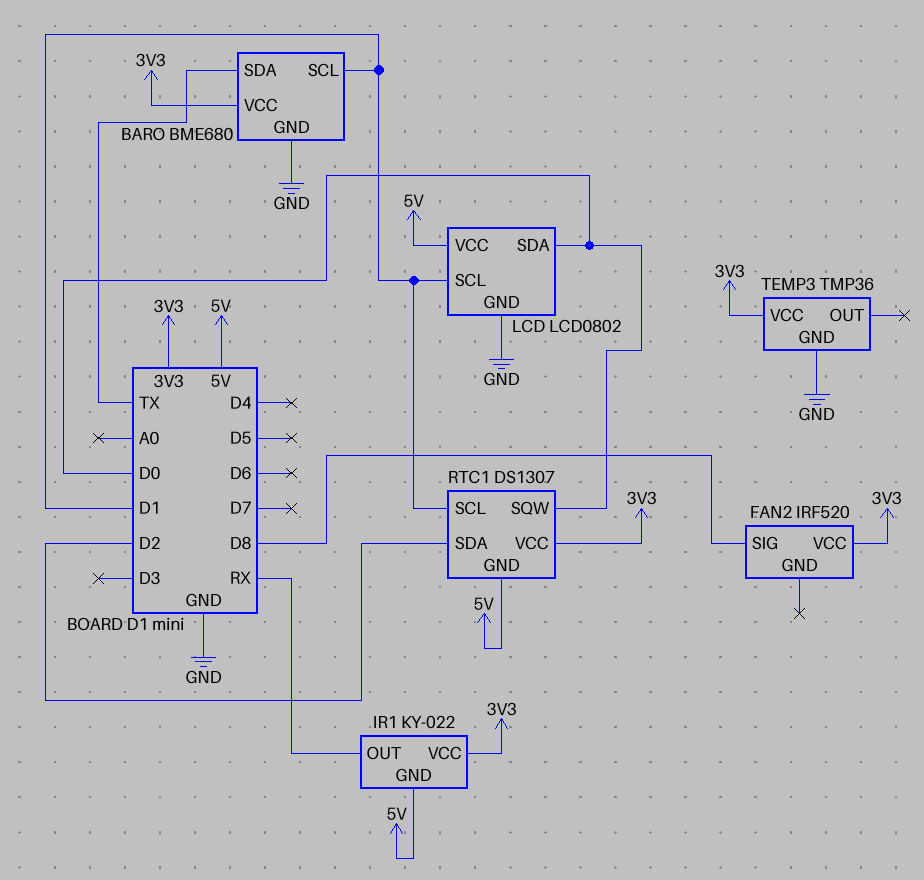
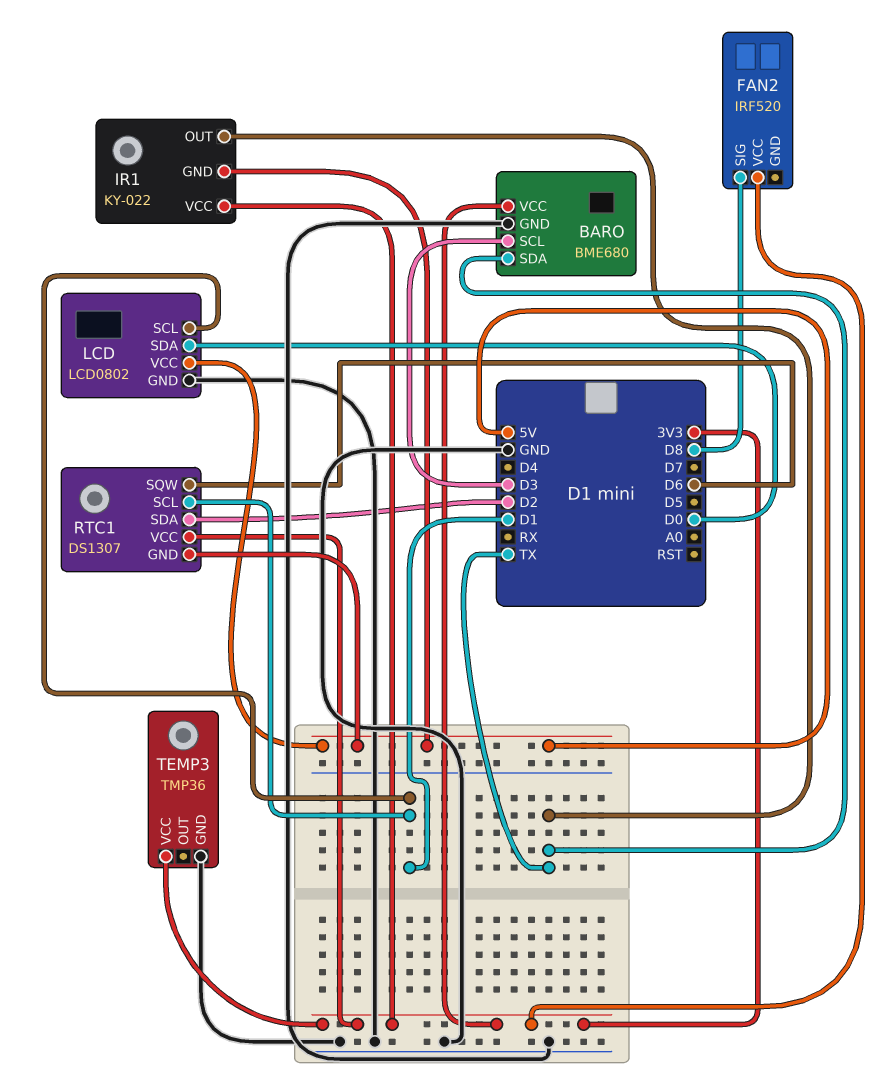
BARO pin SCL: D1 -> D3
IR1 pin OUT: RX -> TX
RTC1 pin SQW: D0 -> D6

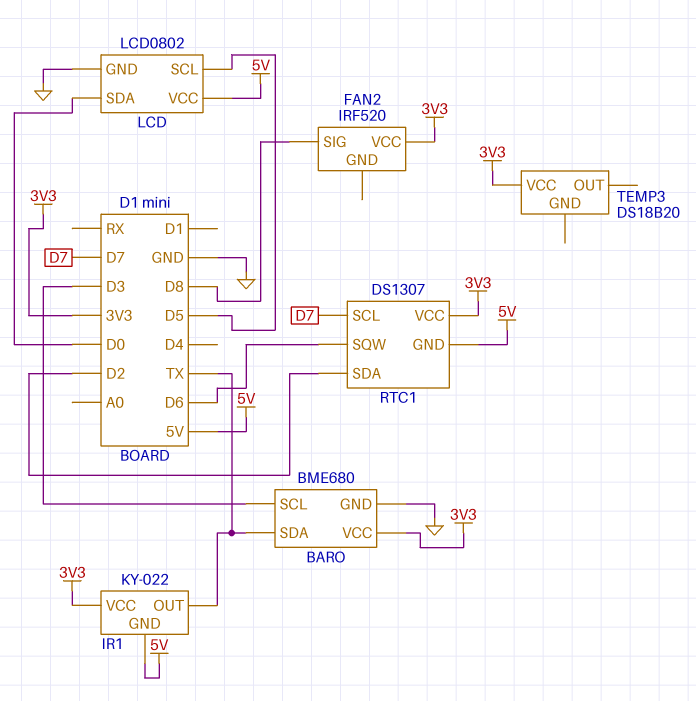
LCD pin SCL: D1 -> D5
RTC1 pin SCL: D1 -> D7
TEMP3: TMP36 -> DS18B20
TEMP3 pin GND: GND -> none

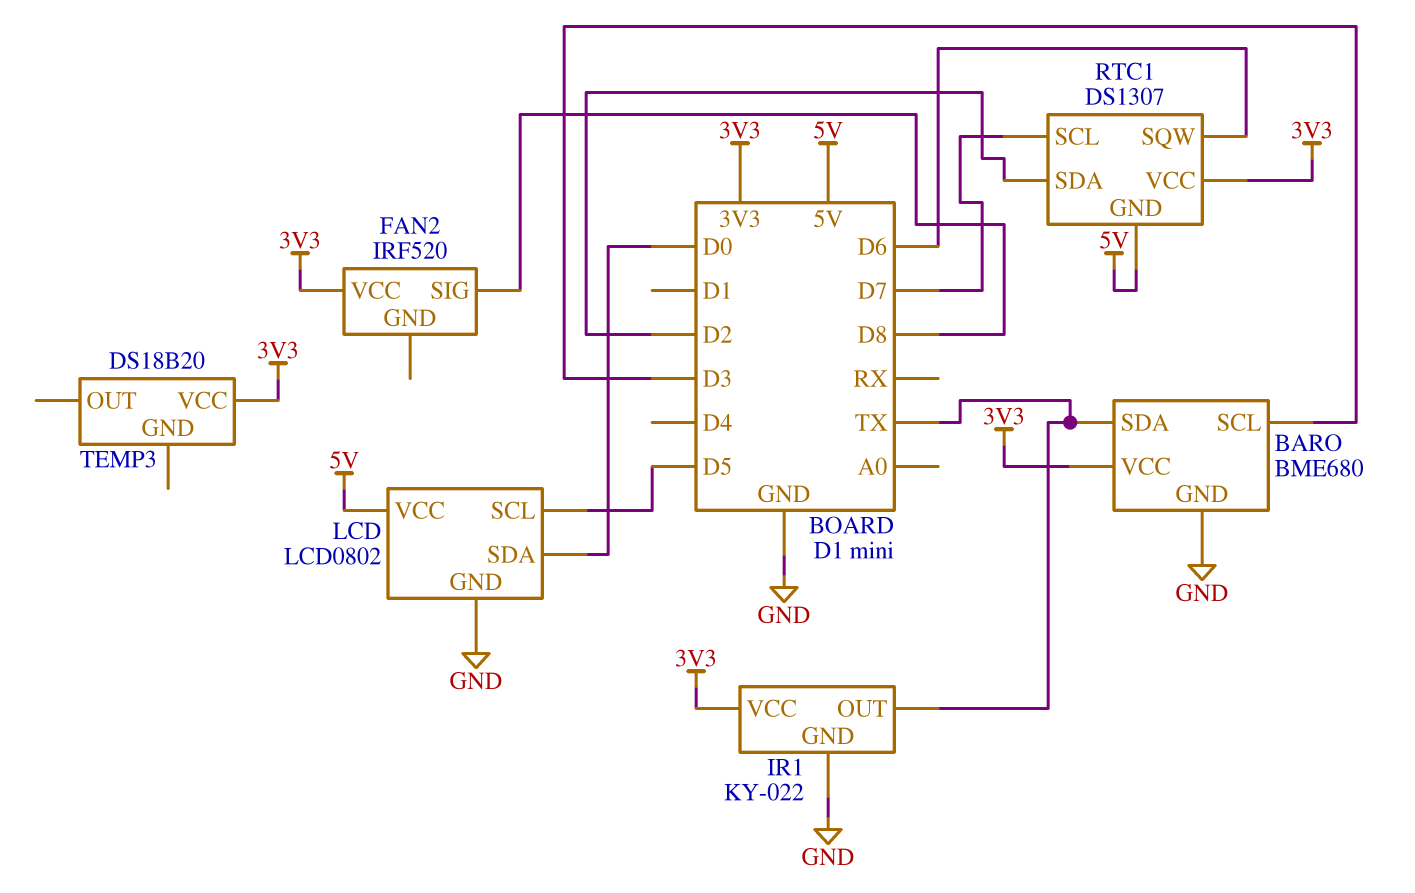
IR1 pin GND: 5V -> GND

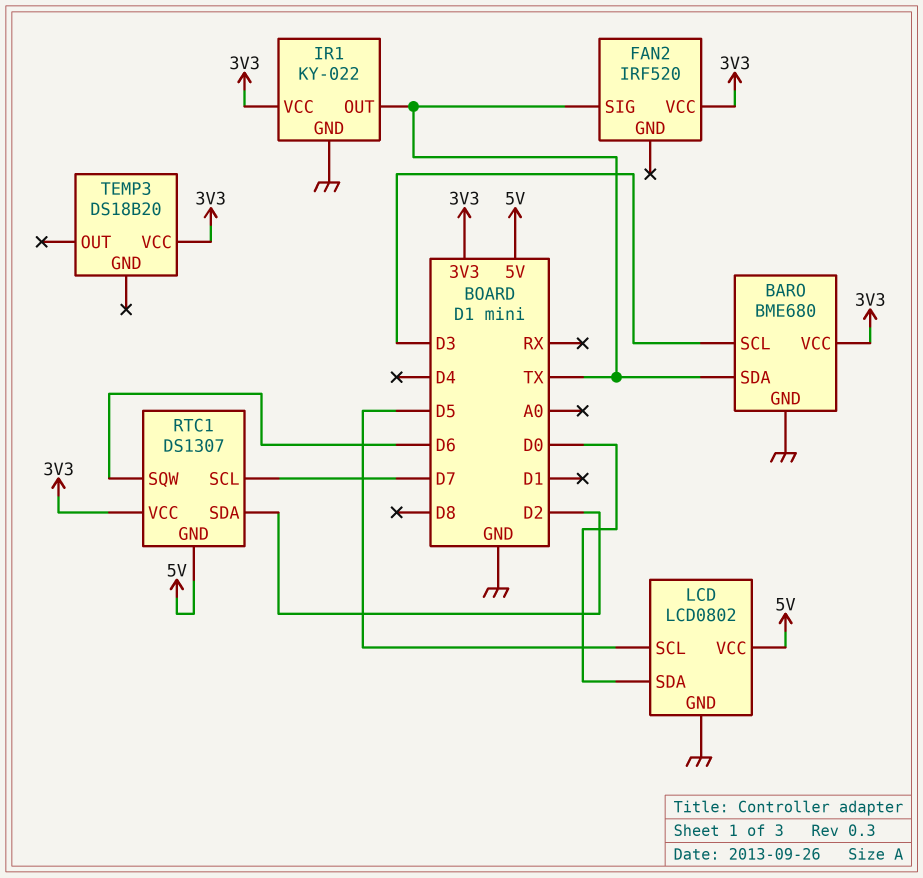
FAN2 pin SIG: D8 -> TX

